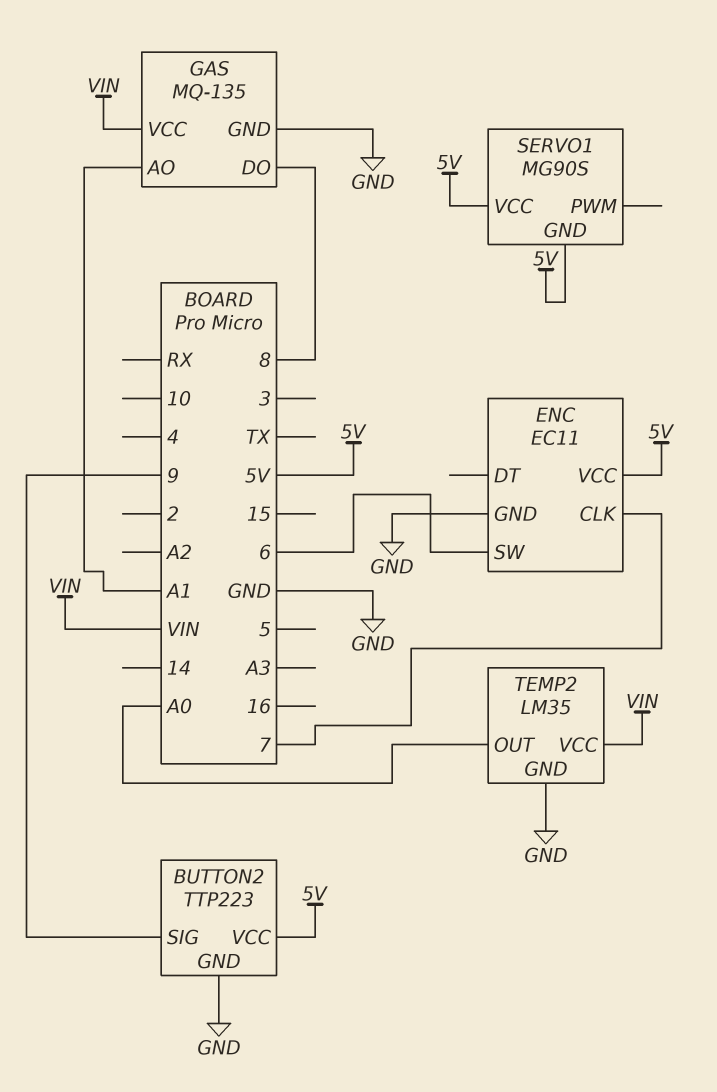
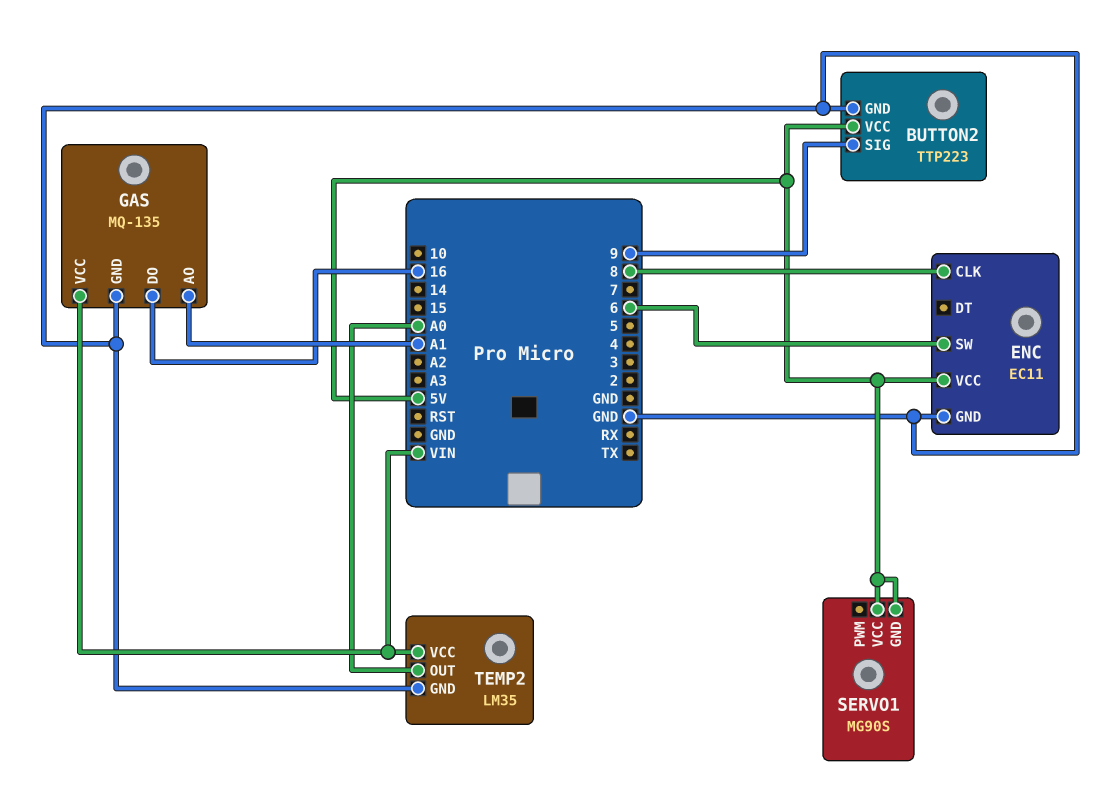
ENC pin CLK: 7 -> 8
GAS pin DO: 8 -> 16

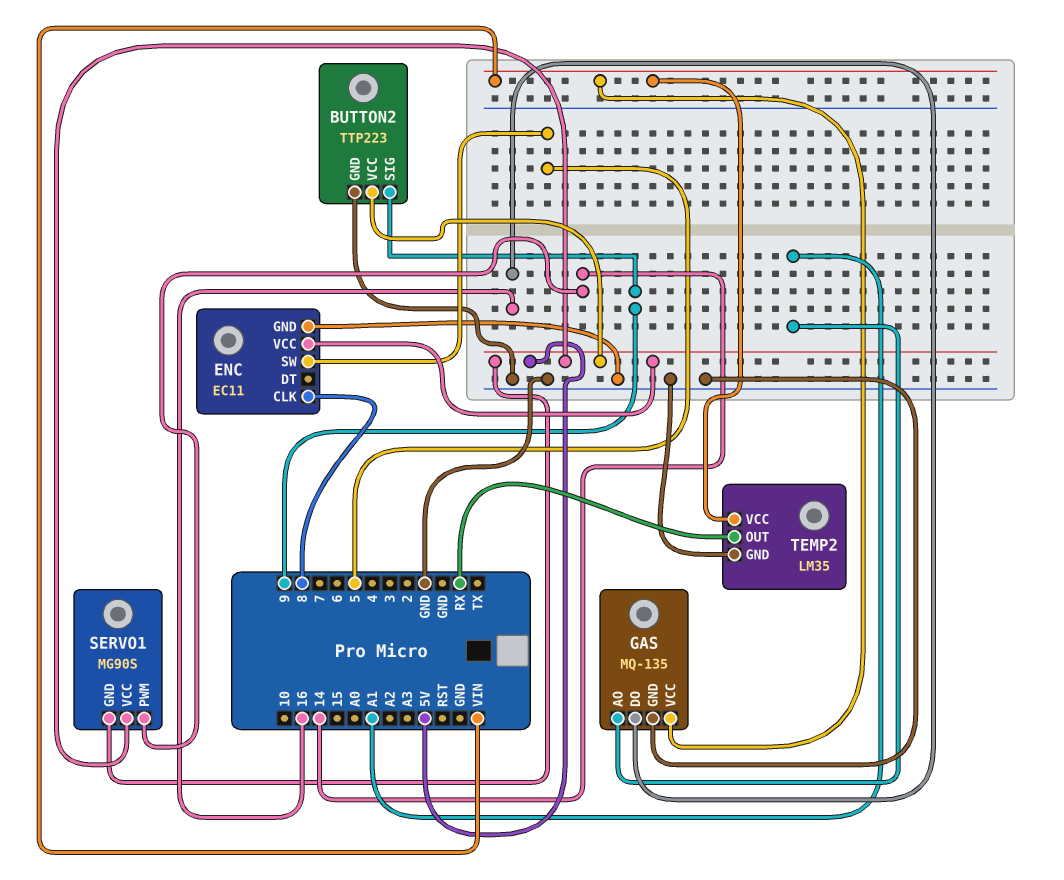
ENC pin SW: 6 -> 5
SERVO1 pin PWM: none -> 14
TEMP2 pin OUT: A0 -> RX

